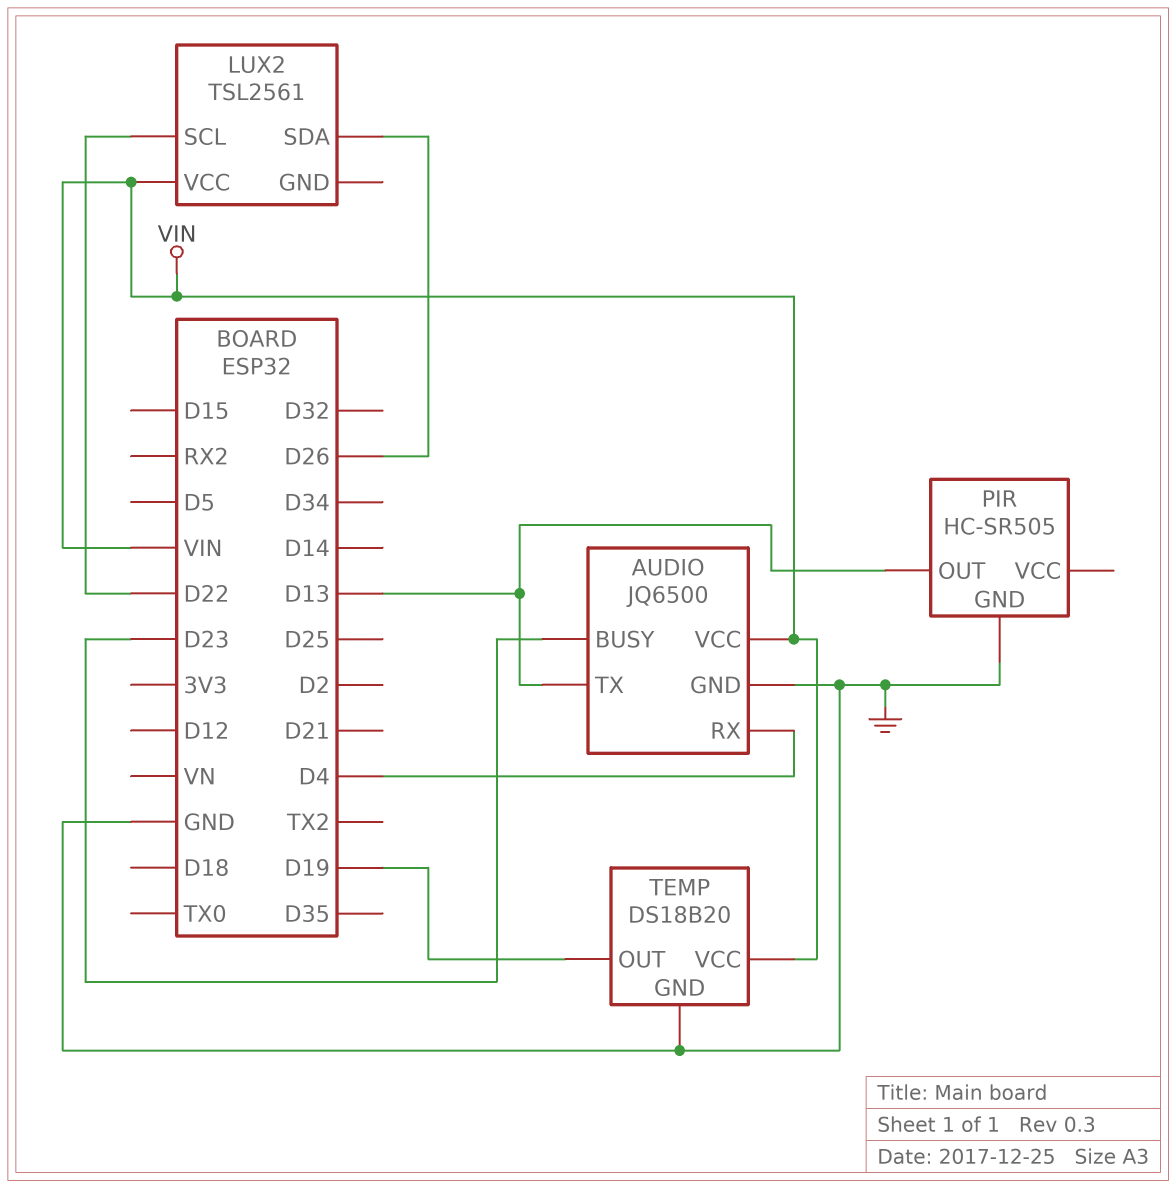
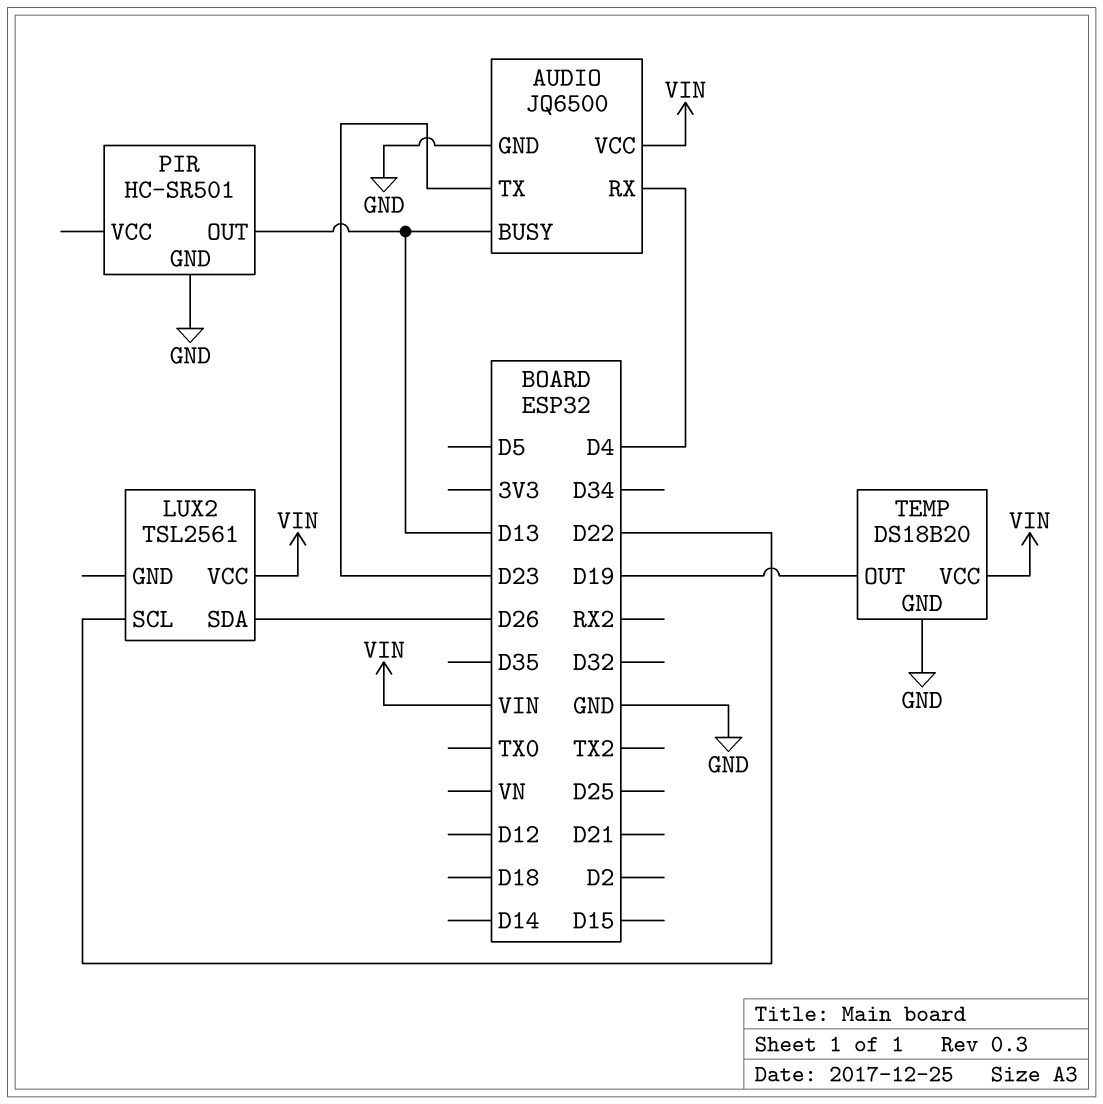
AUDIO pin BUSY: D23 -> D13
AUDIO pin TX: D13 -> D23
PIR: HC-SR505 -> HC-SR501

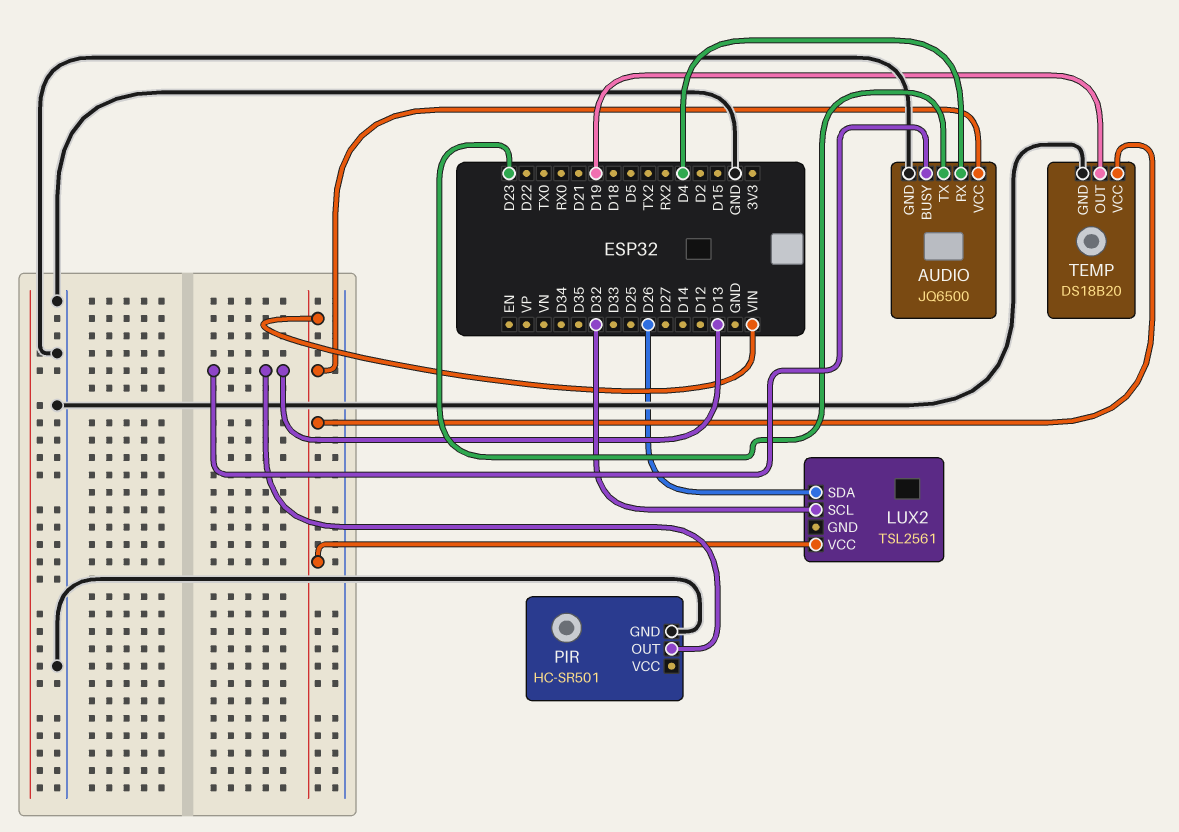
LUX2 pin SCL: D22 -> D32

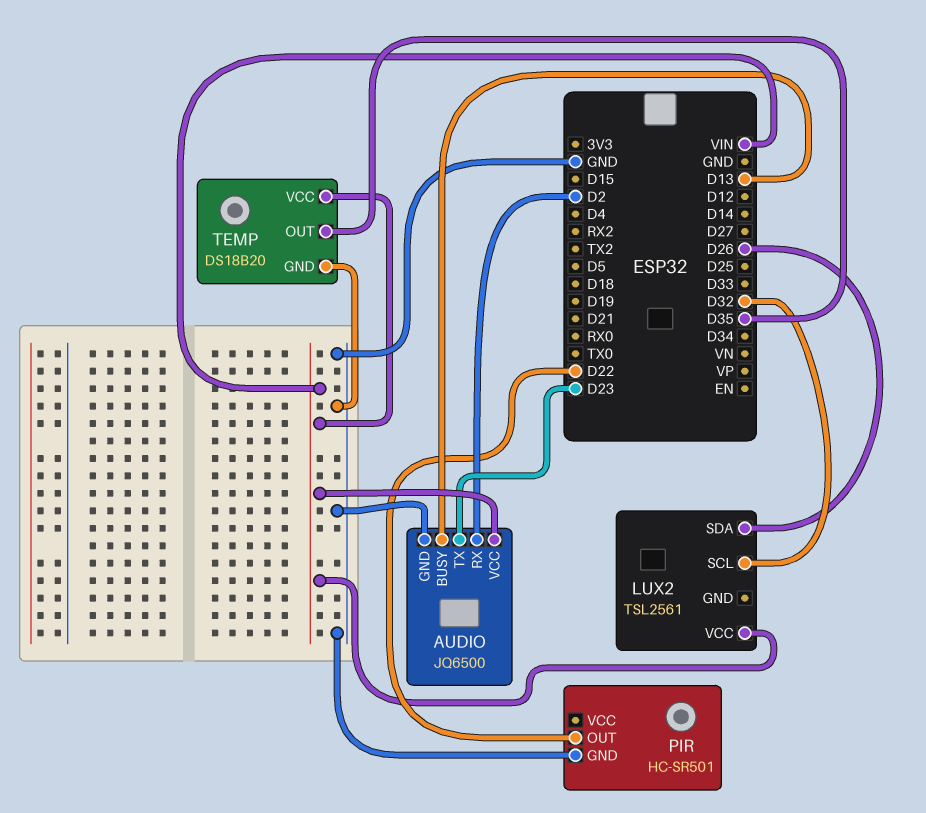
AUDIO pin RX: D4 -> D2
PIR pin OUT: D13 -> D22
TEMP pin OUT: D19 -> D35

